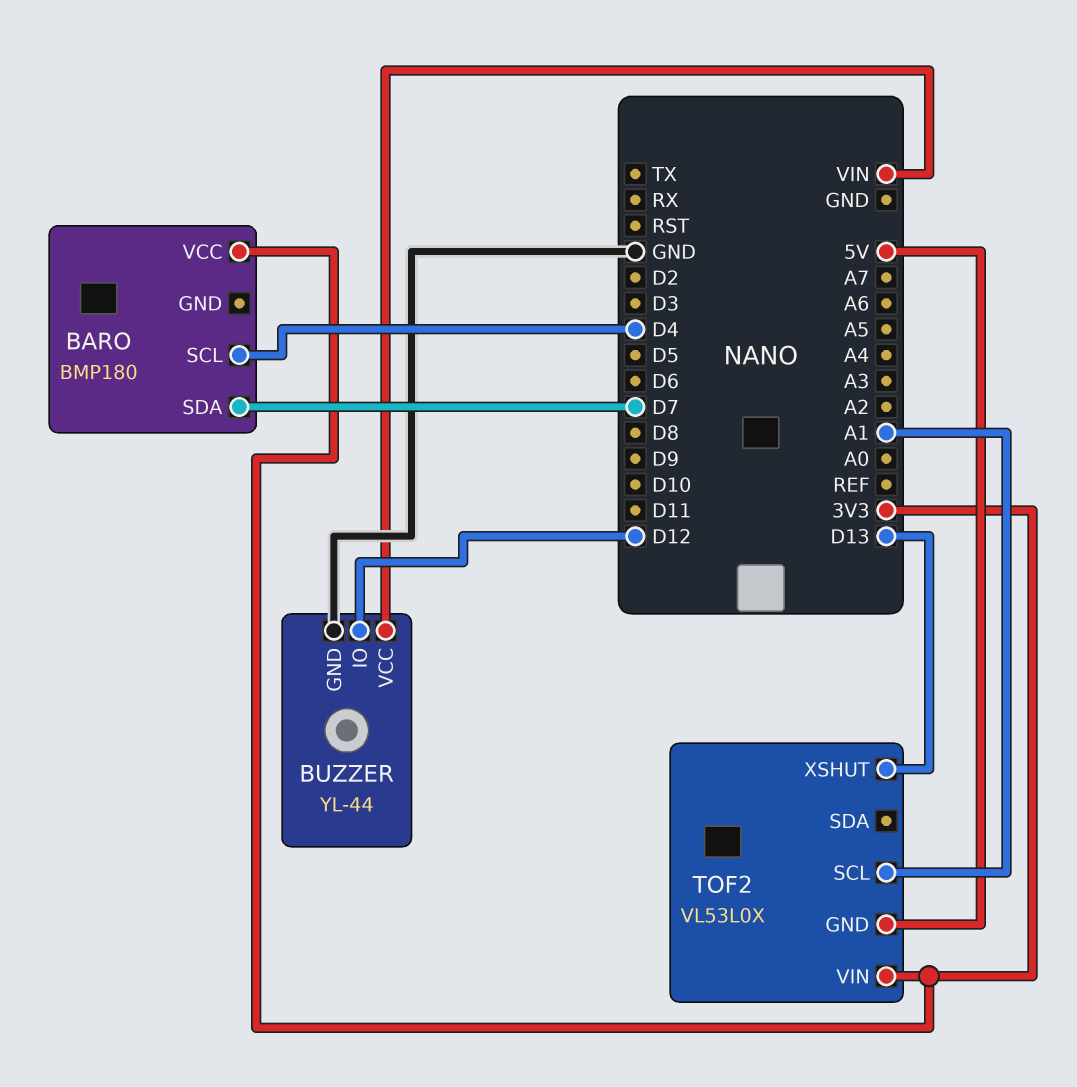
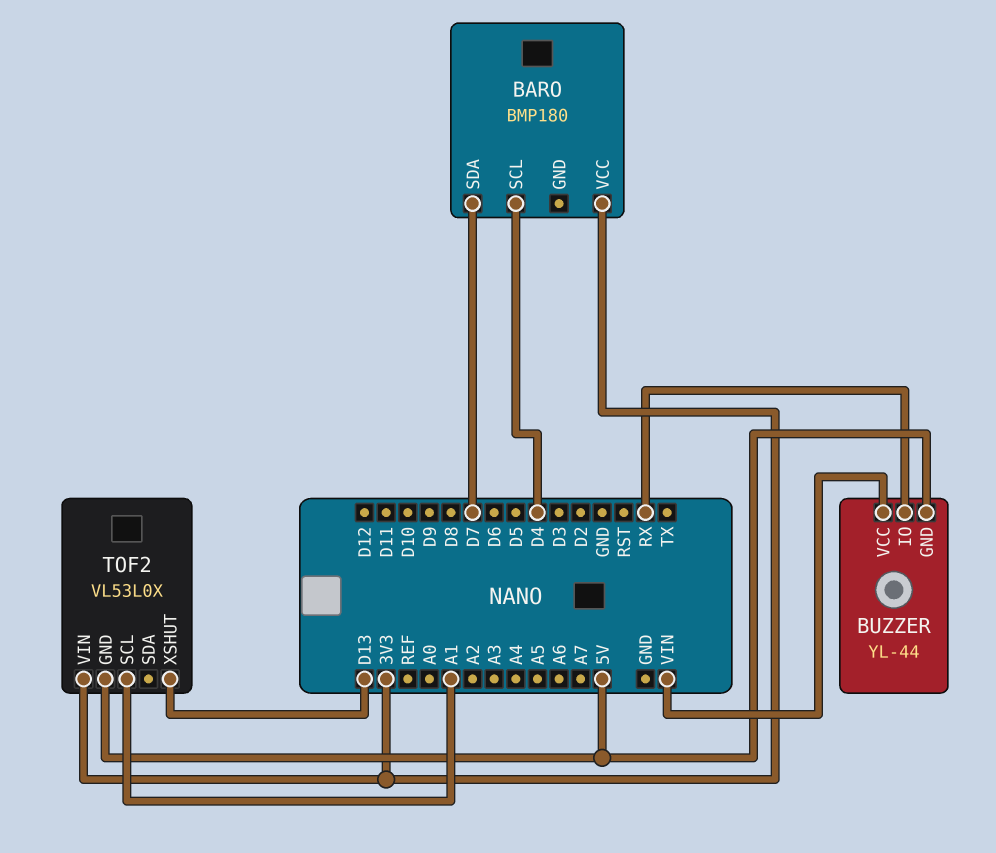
BUZZER pin GND: GND -> 5V
BUZZER pin IO: D12 -> RX

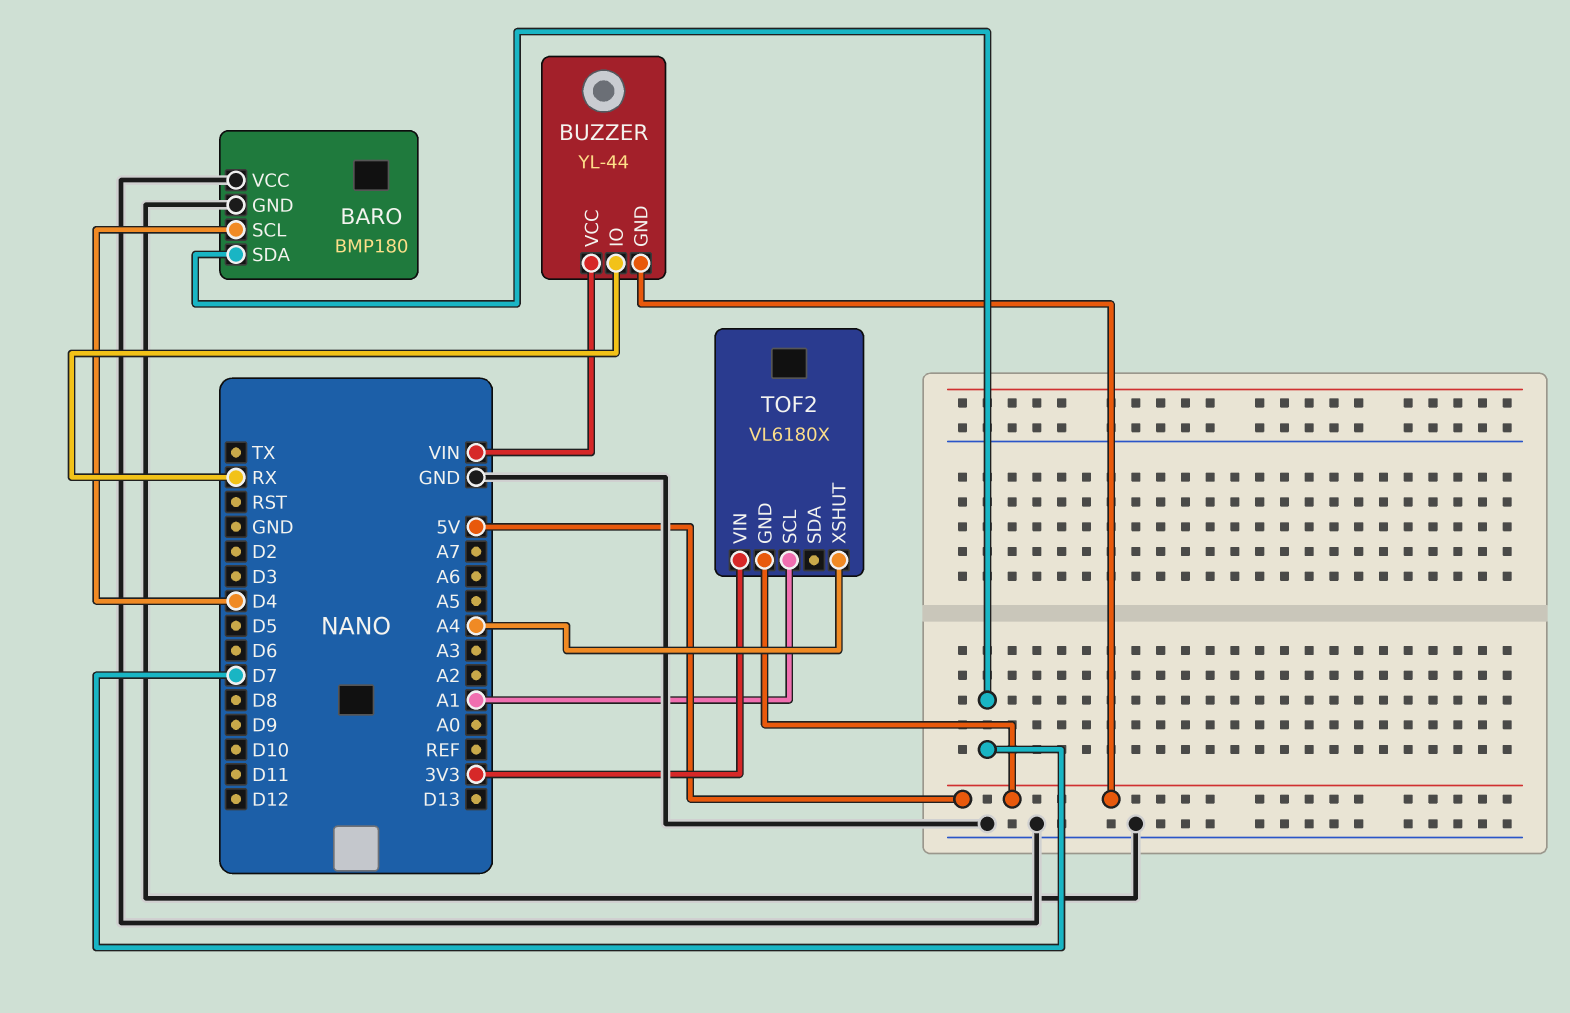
BARO pin GND: none -> GND
BARO pin VCC: 3V3 -> GND
TOF2: VL53L0X -> VL6180X
TOF2 pin XSHUT: D13 -> A4

